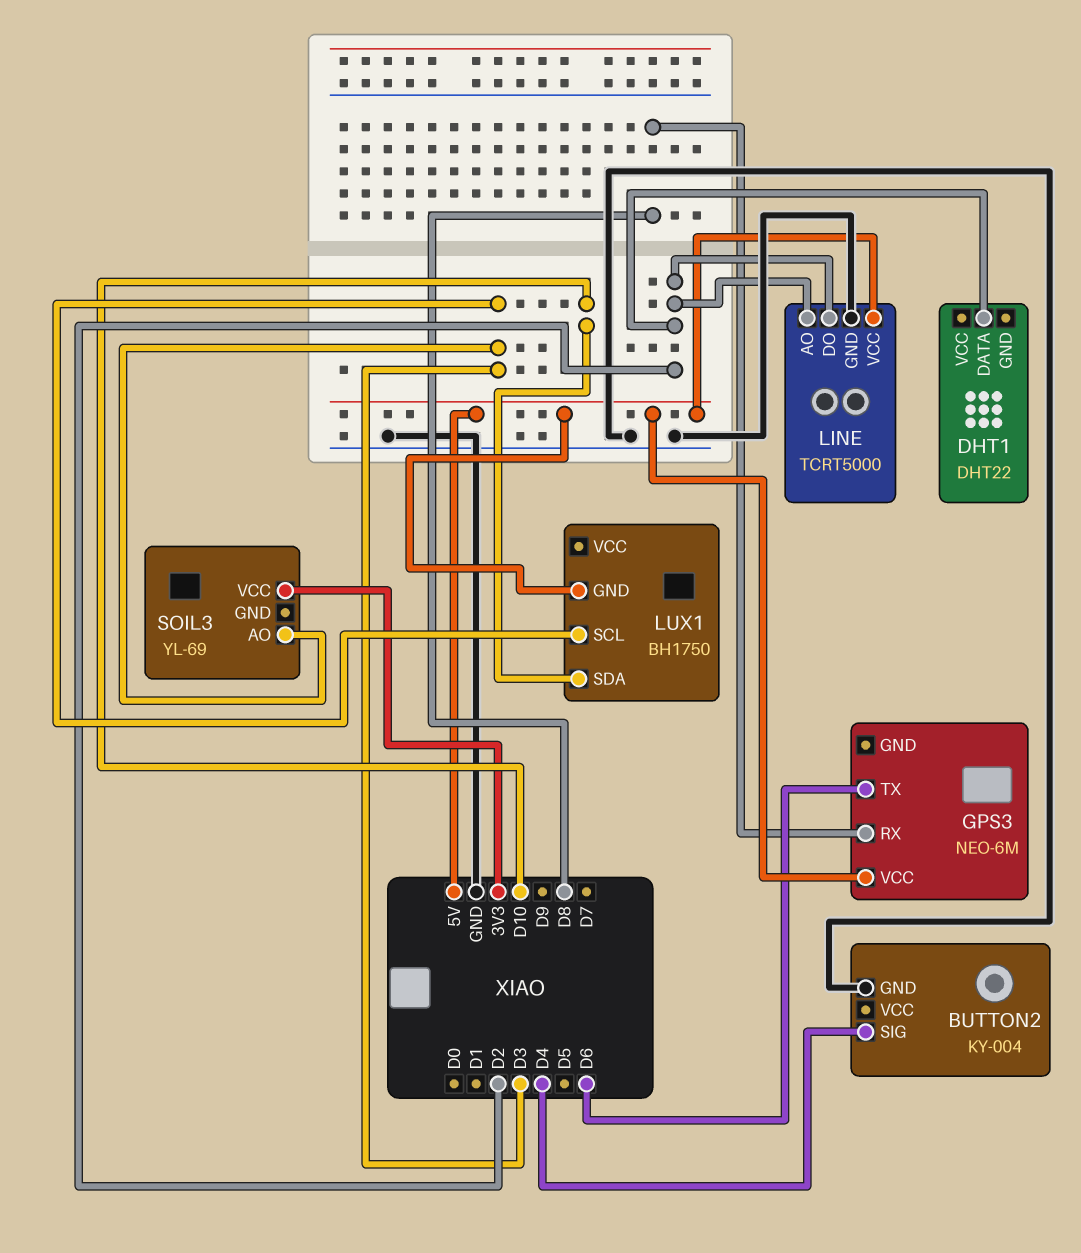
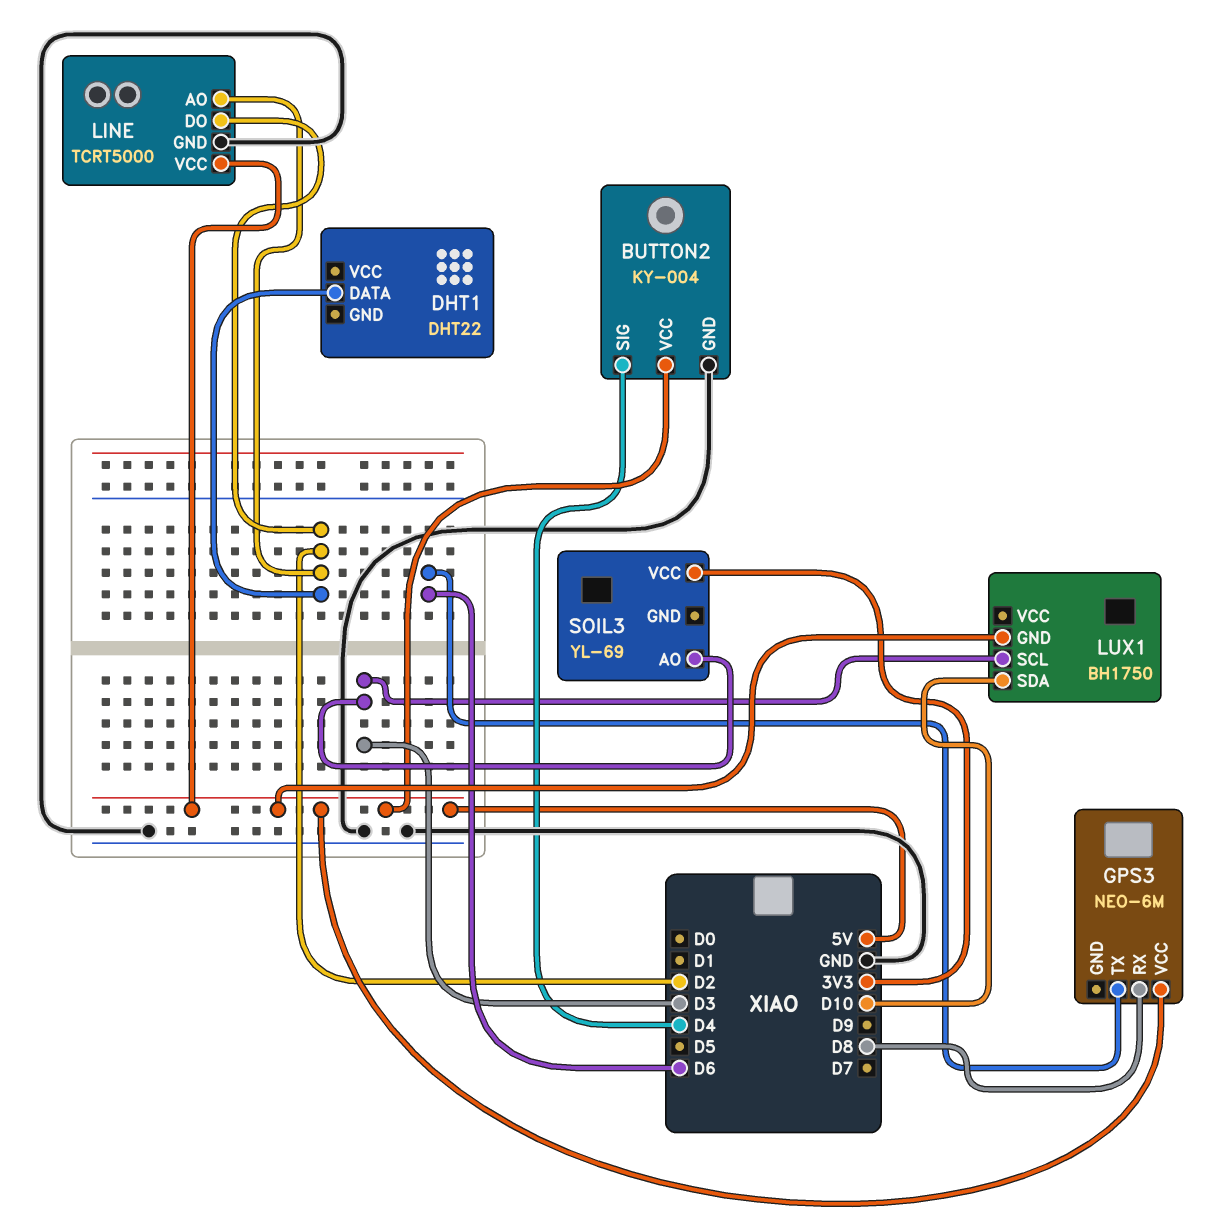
BUTTON2 pin VCC: none -> 5V

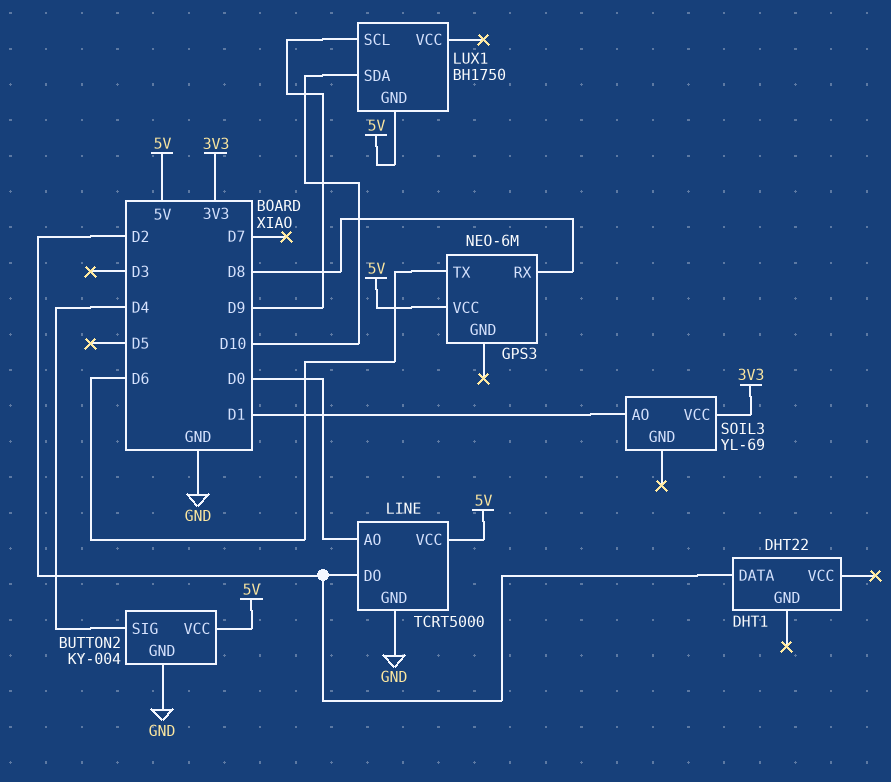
LINE pin AO: D2 -> D0
LUX1 pin SCL: D3 -> D9
SOIL3 pin AO: D3 -> D1

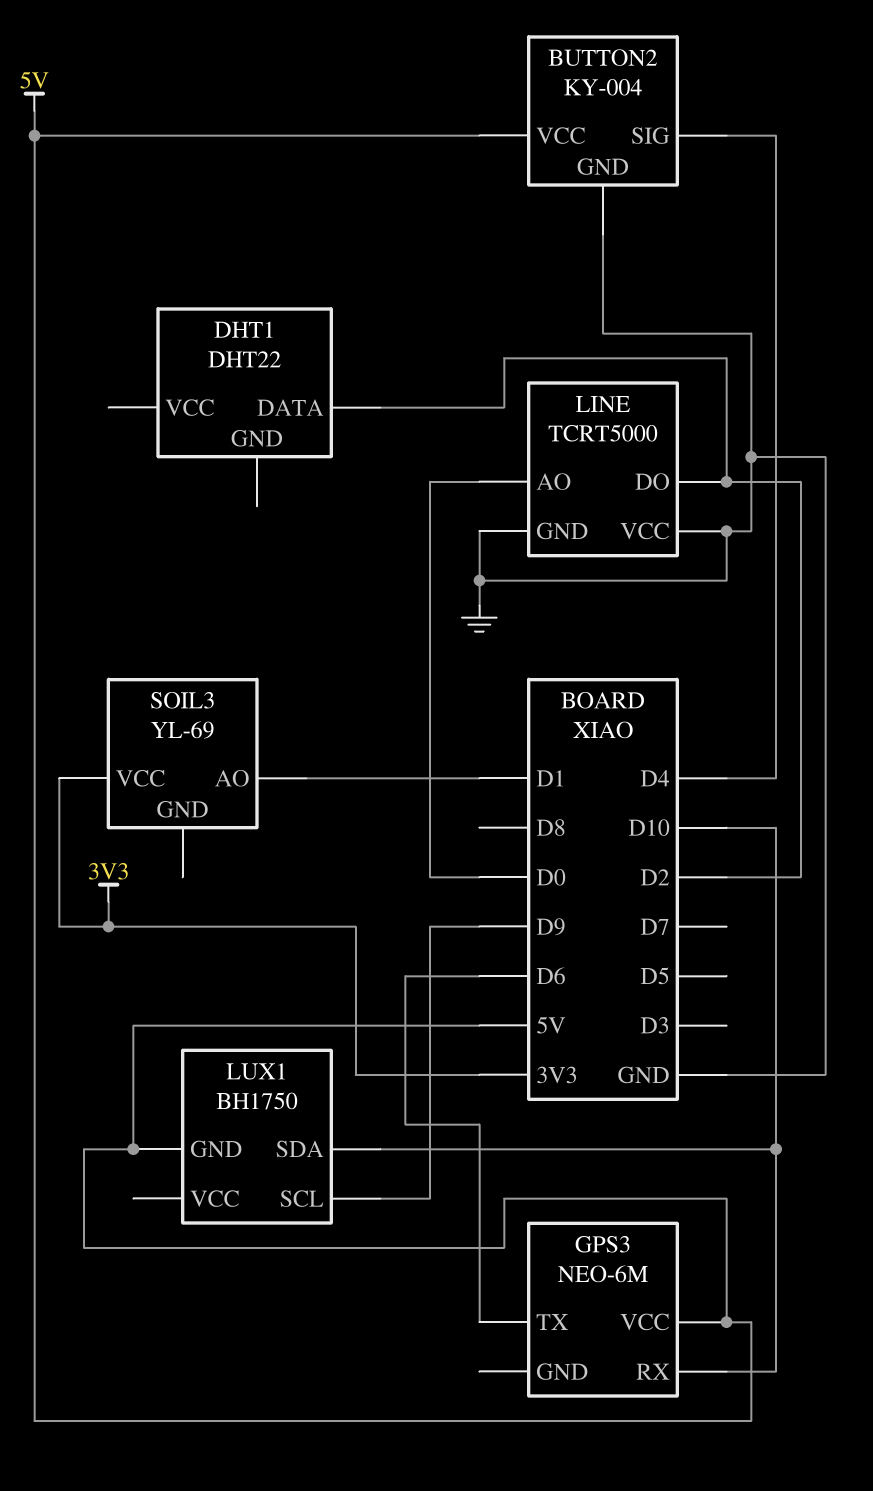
GPS3 pin RX: D8 -> D10
LINE pin VCC: 5V -> GND

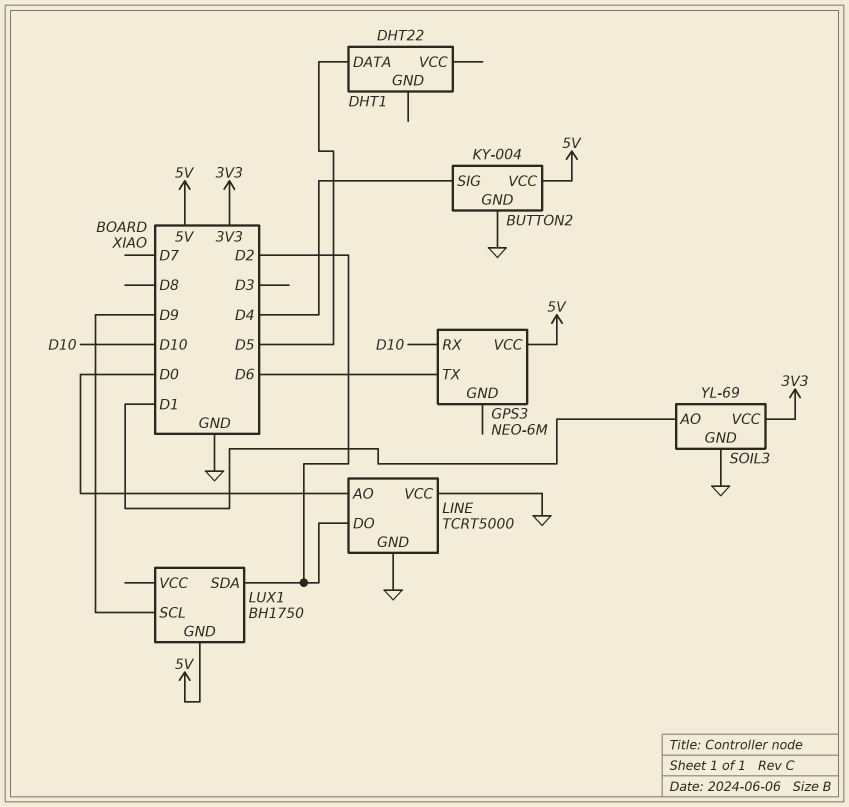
DHT1 pin DATA: D2 -> D5
LUX1 pin SDA: D10 -> D2
SOIL3 pin GND: none -> GND

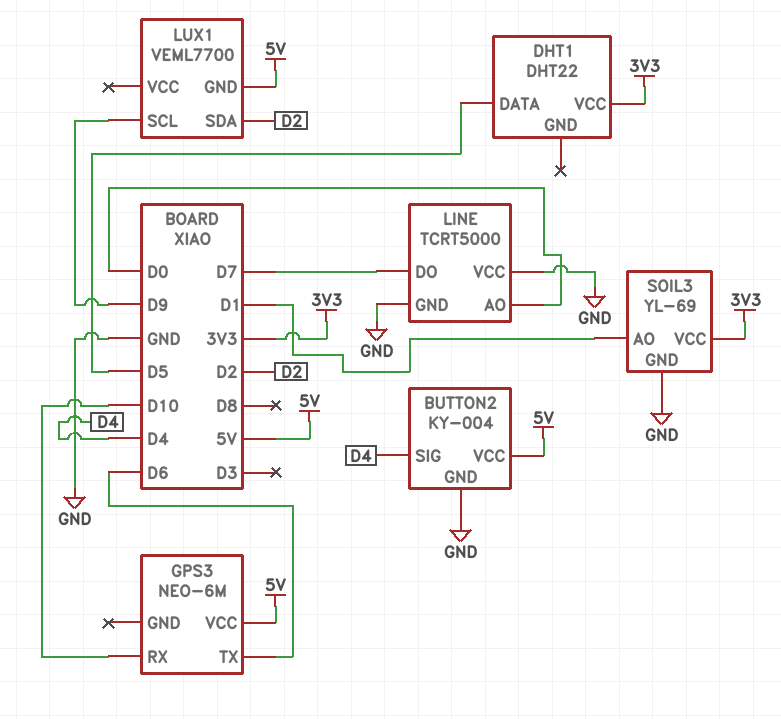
DHT1 pin VCC: none -> 3V3
LINE pin DO: D2 -> D7
LUX1: BH1750 -> VEML7700

